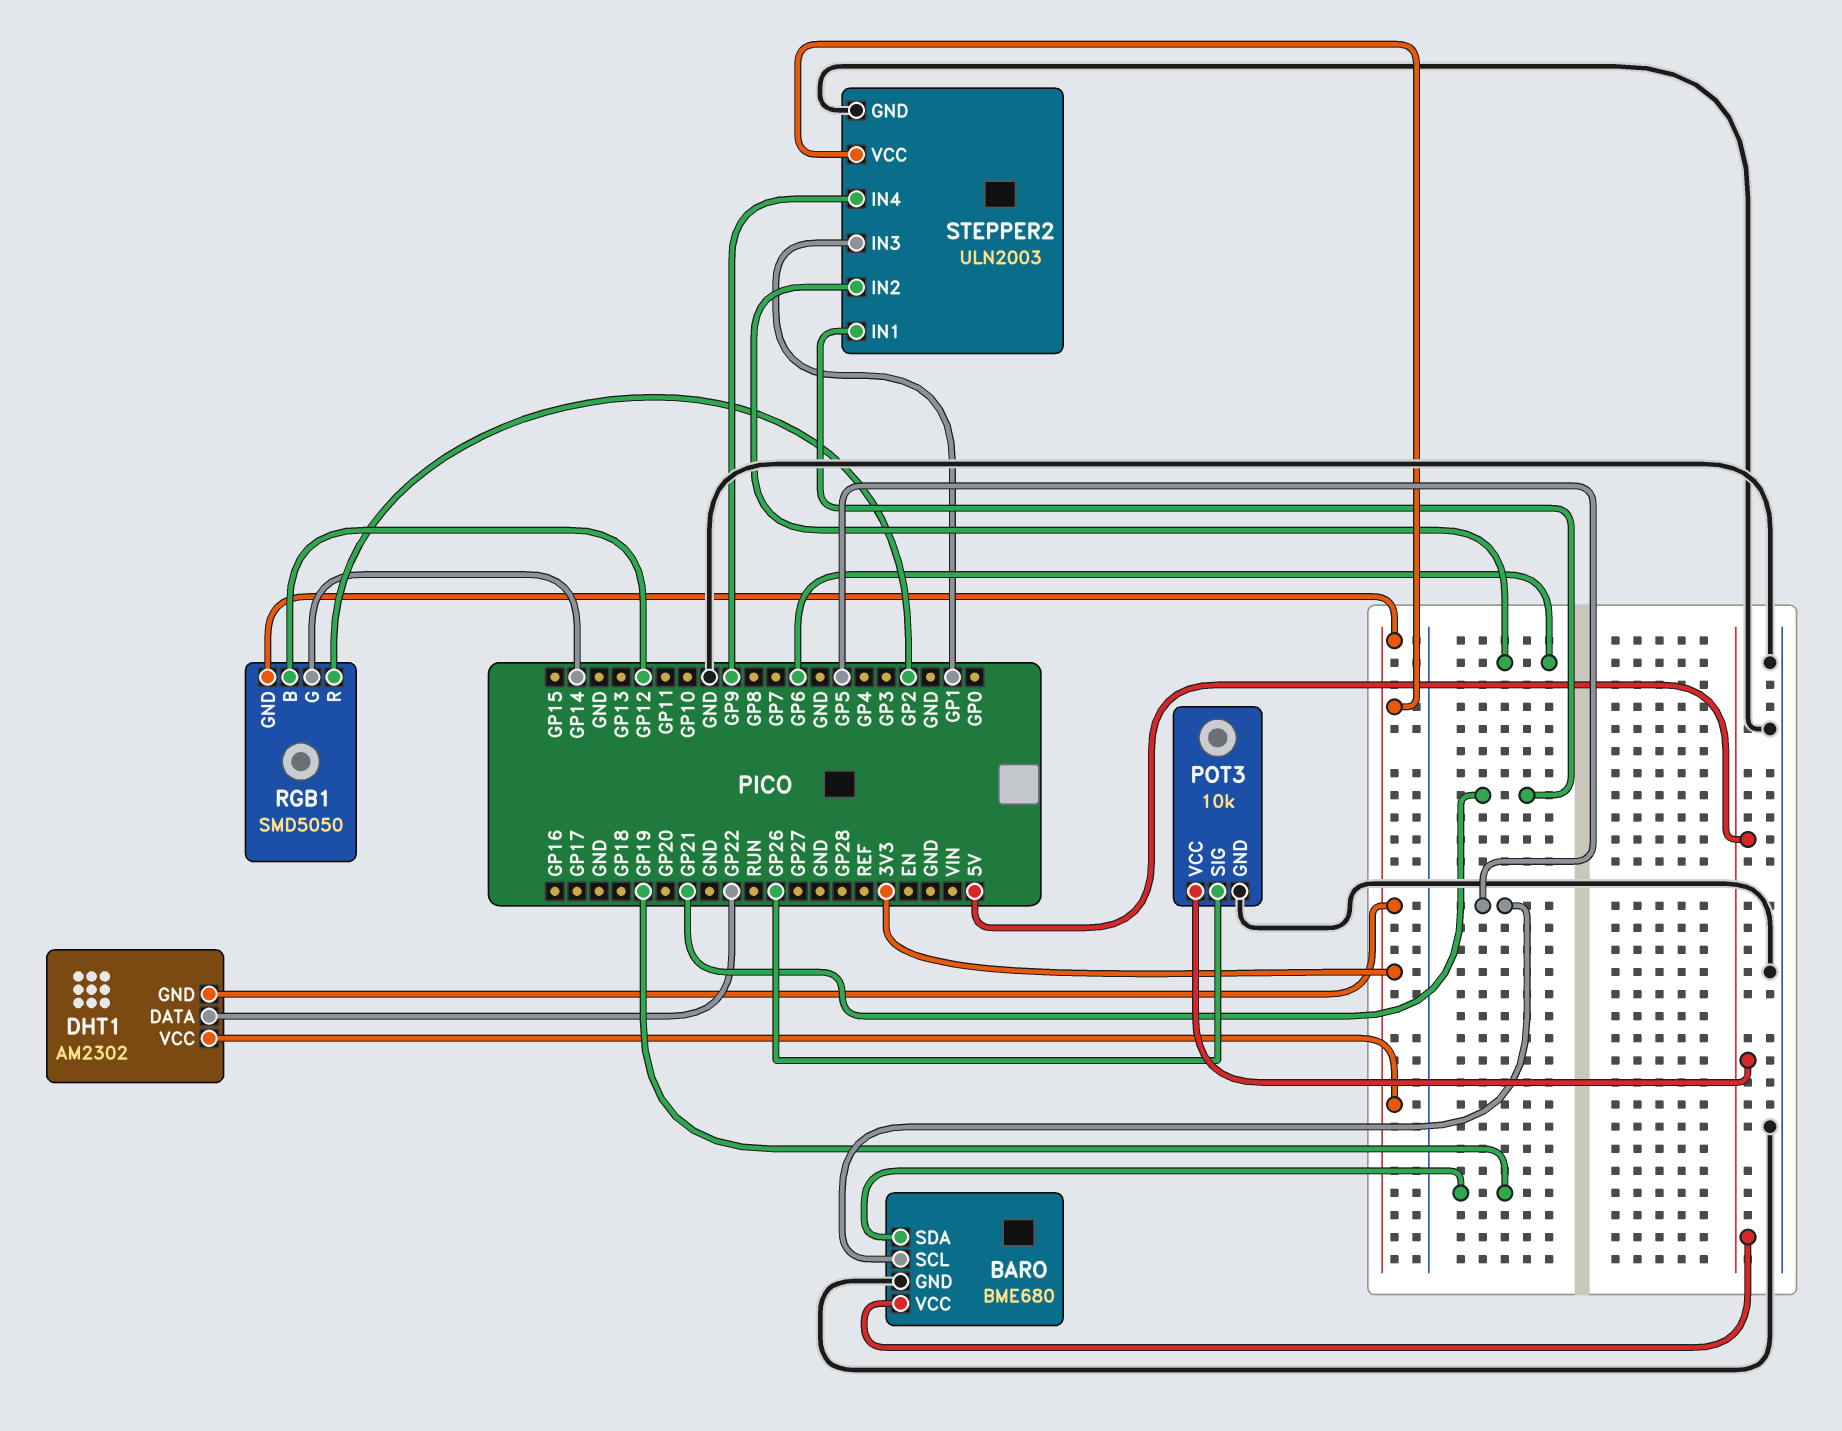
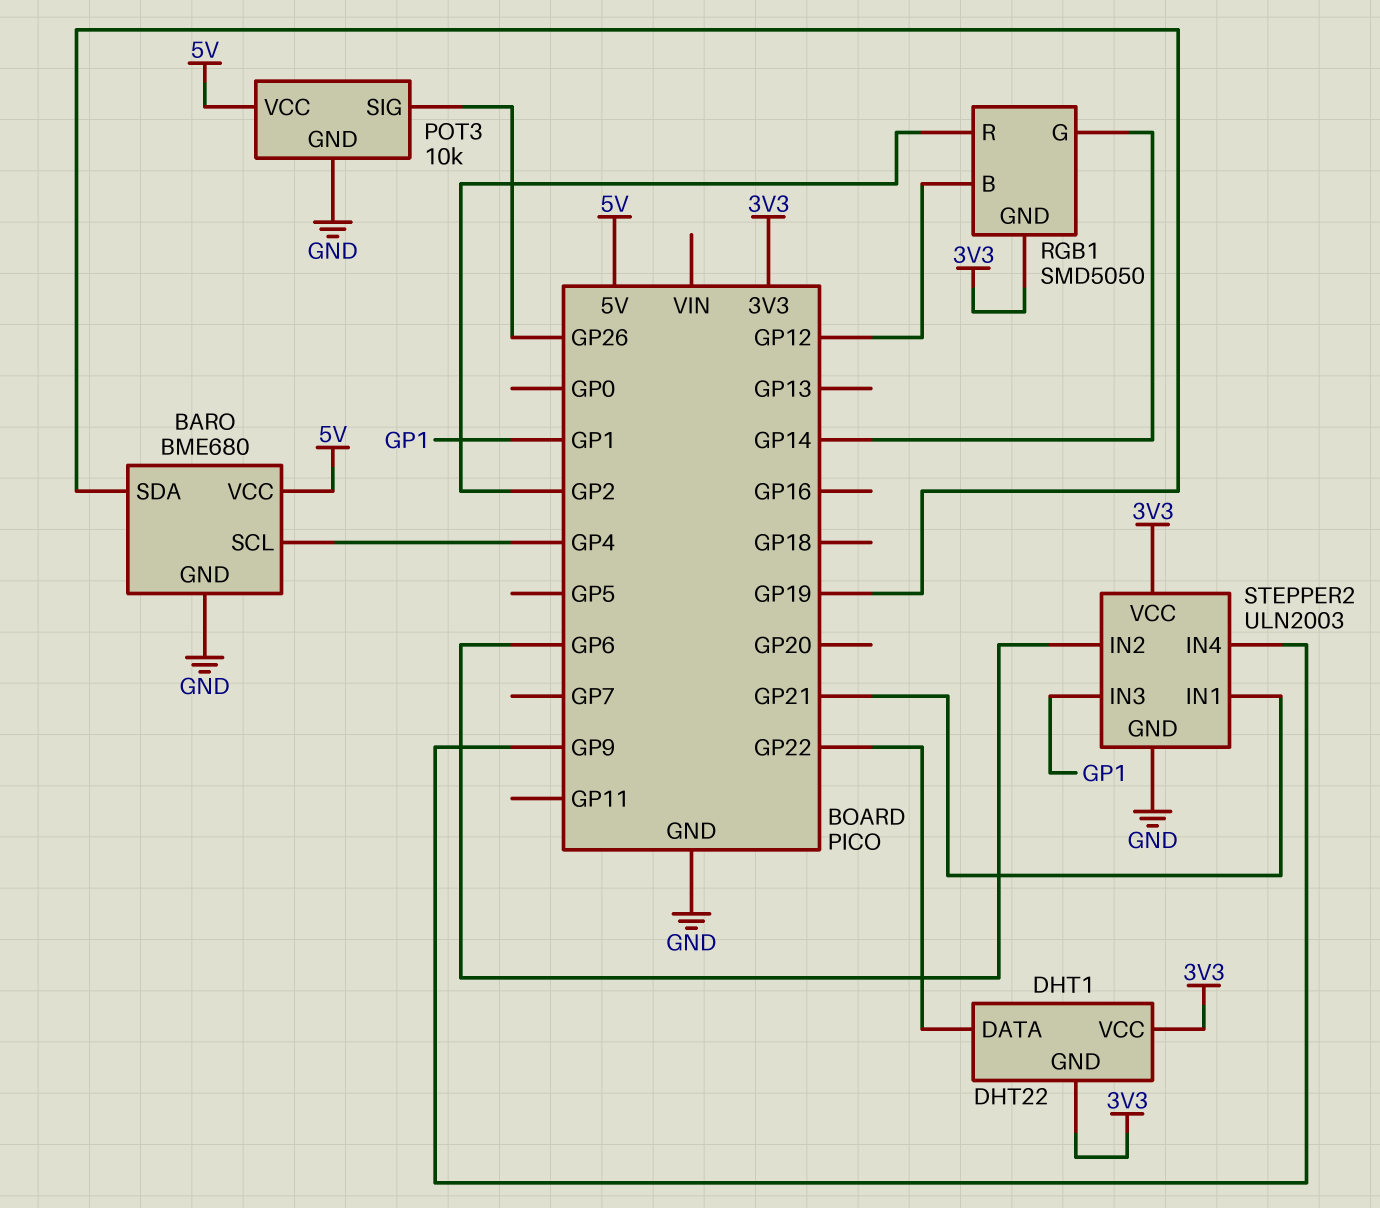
BARO pin SCL: GP5 -> GP4
DHT1: AM2302 -> DHT22

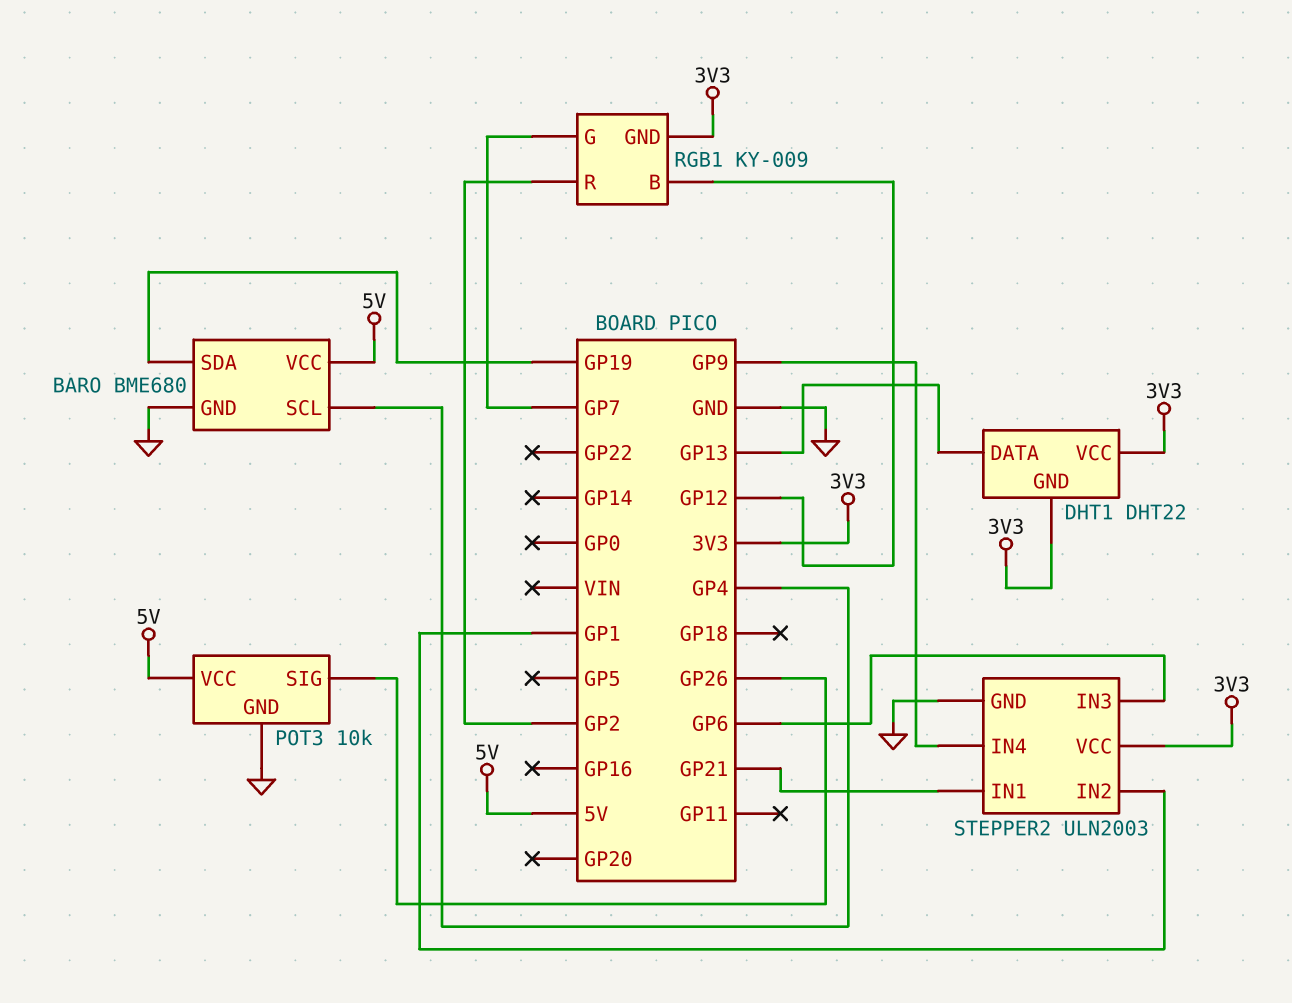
DHT1 pin DATA: GP22 -> GP13
RGB1: SMD5050 -> KY-009
RGB1 pin G: GP14 -> GP7
STEPPER2 pin IN2: GP6 -> GP1
STEPPER2 pin IN3: GP1 -> GP6

